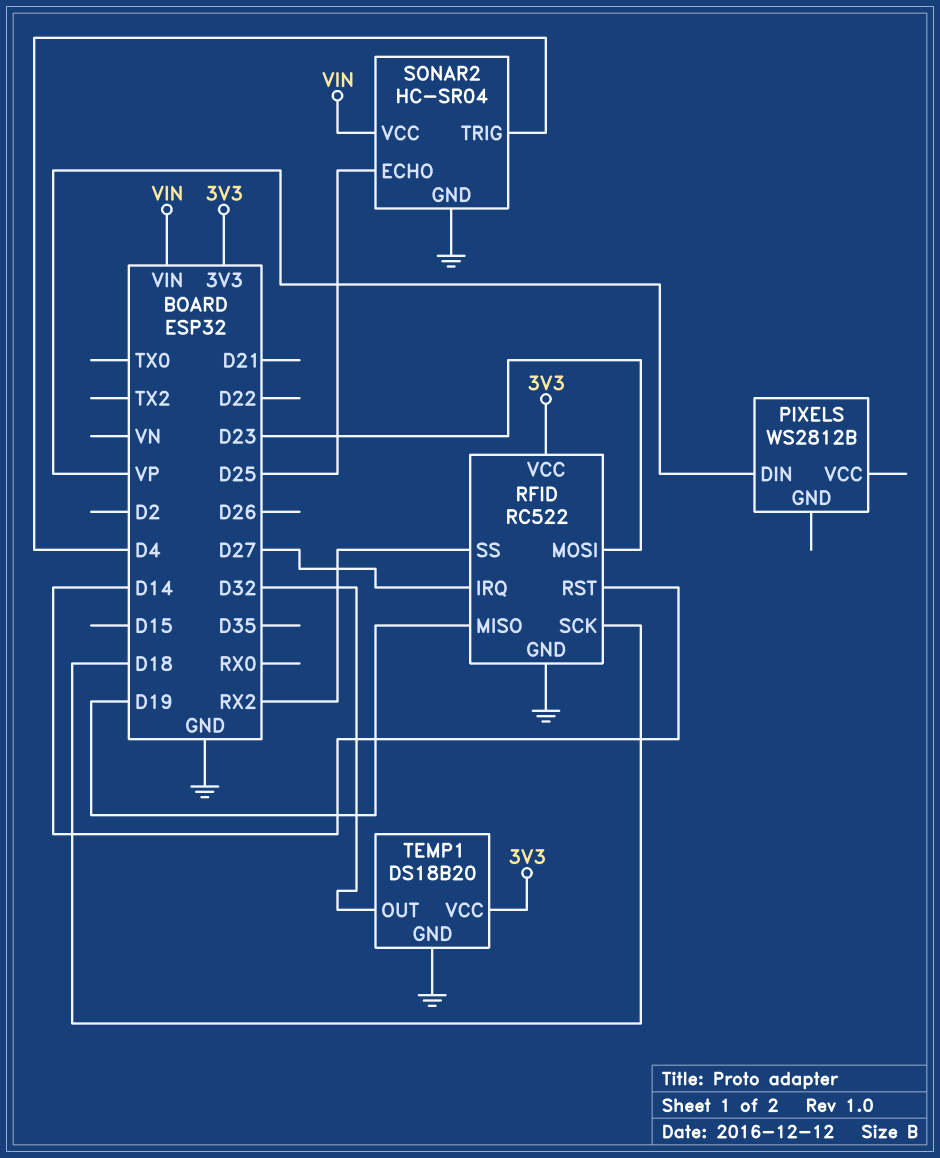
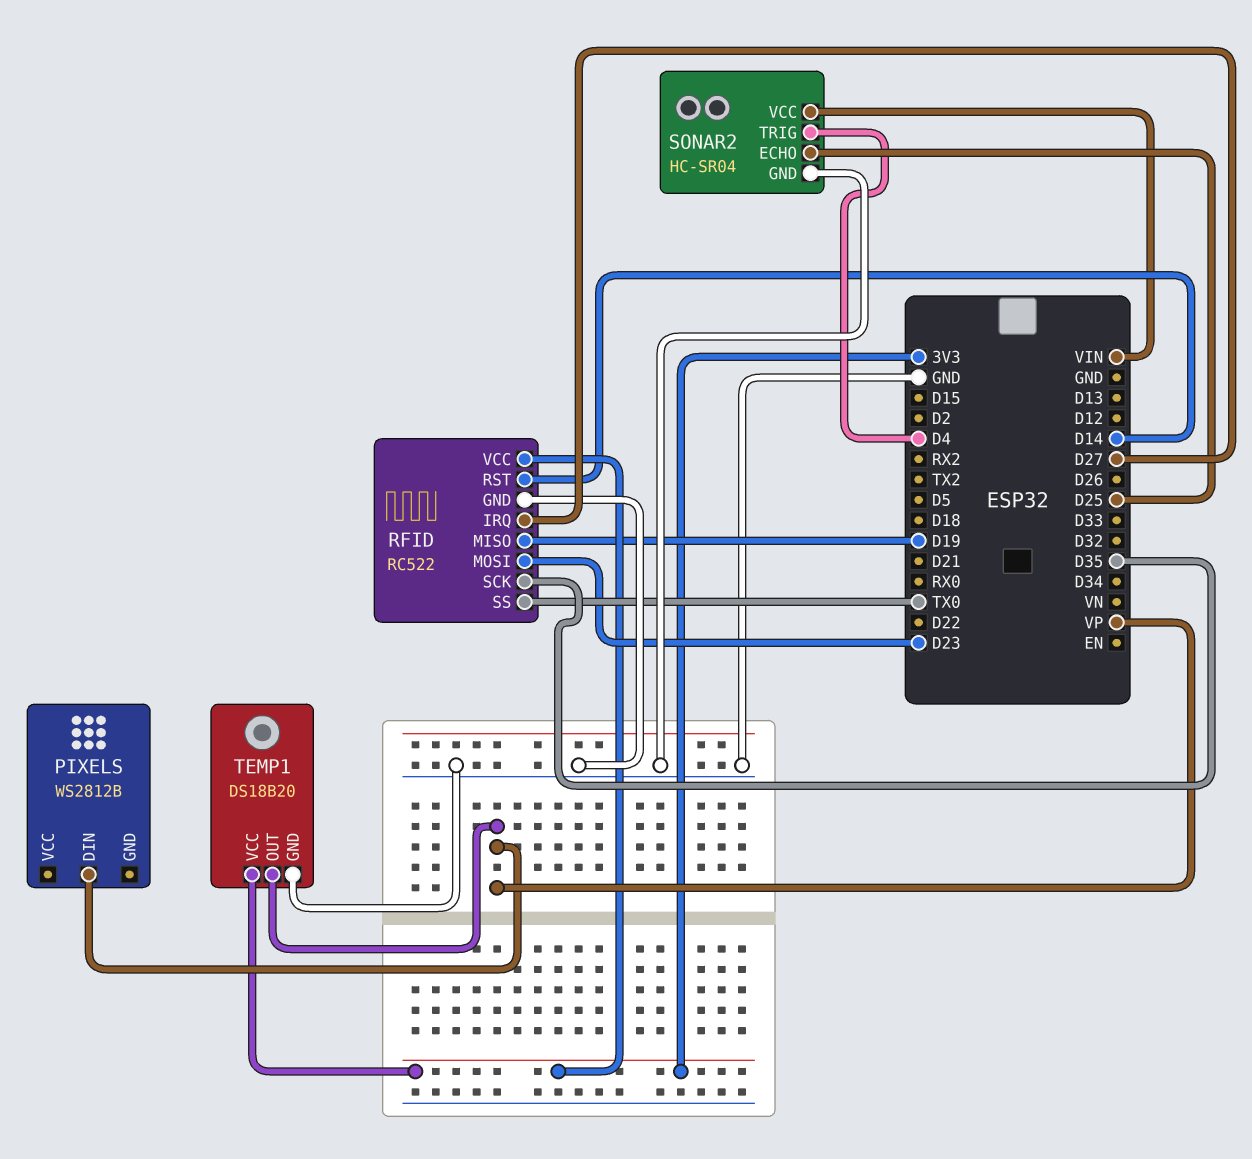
RFID pin SCK: D18 -> D35
RFID pin SS: RX2 -> TX0
TEMP1 pin OUT: D32 -> VP

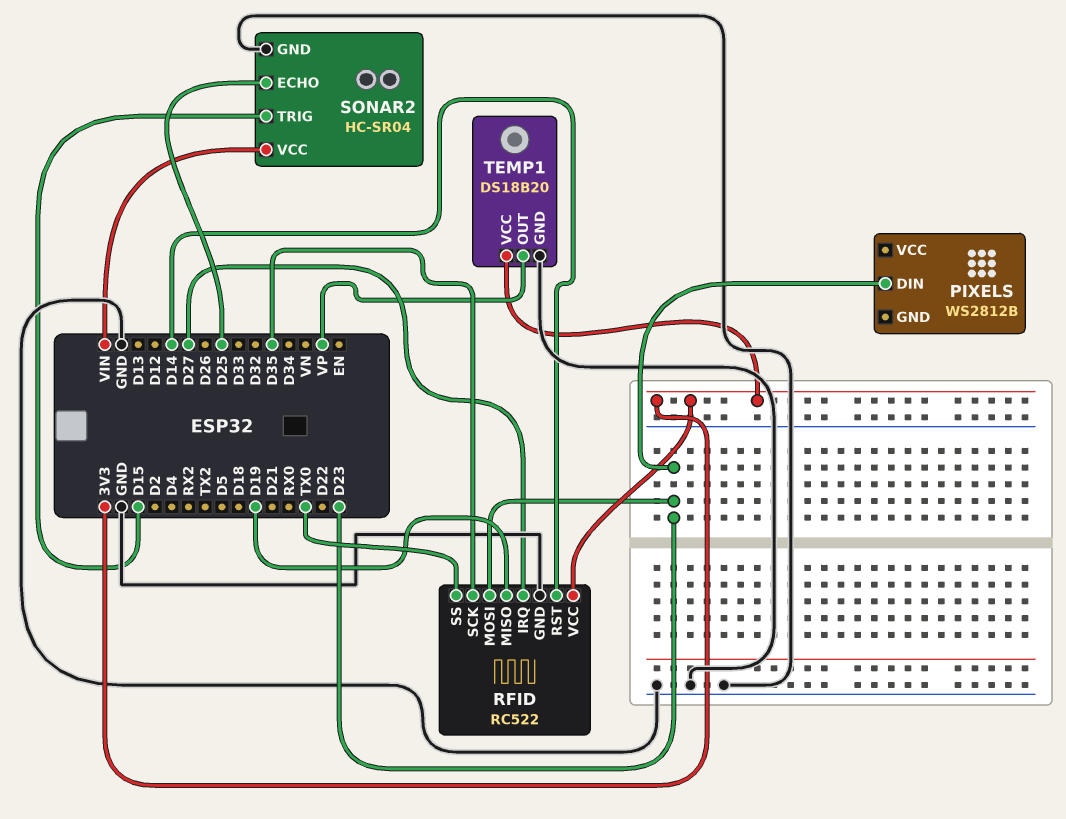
PIXELS pin DIN: VP -> D23
SONAR2 pin TRIG: D4 -> D15

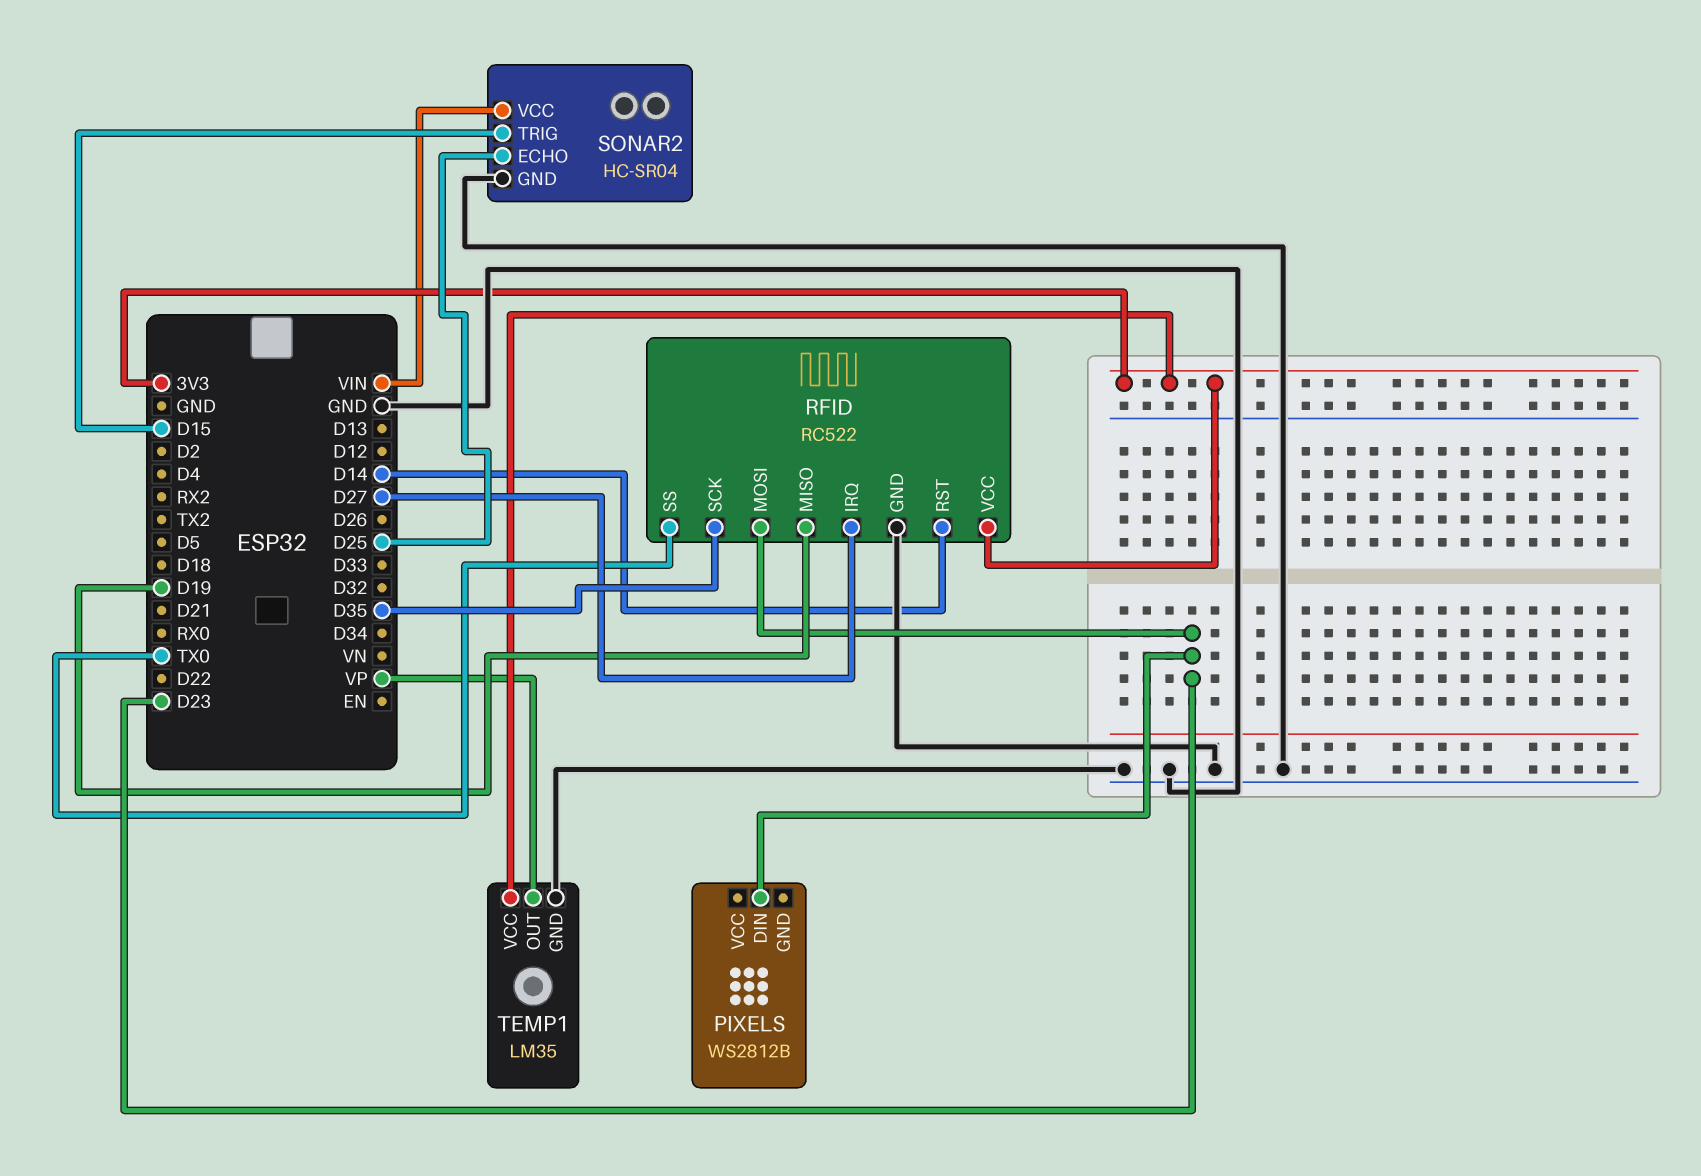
TEMP1: DS18B20 -> LM35

